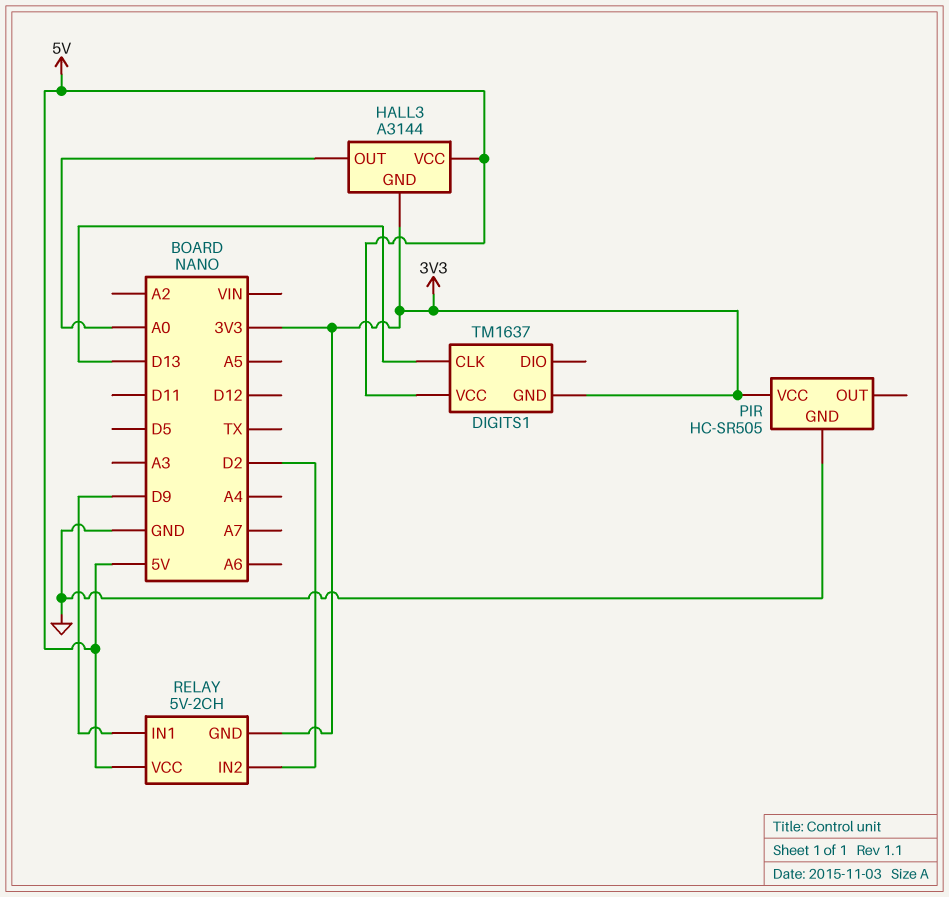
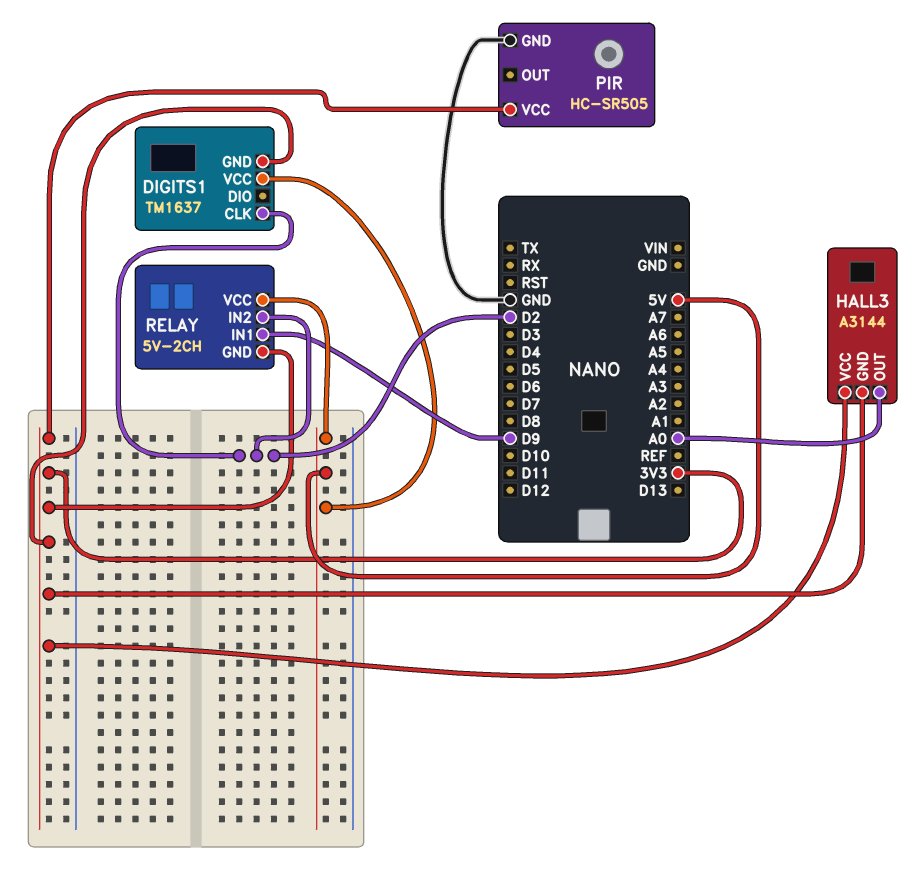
DIGITS1 pin CLK: D13 -> D2
HALL3 pin VCC: 5V -> 3V3

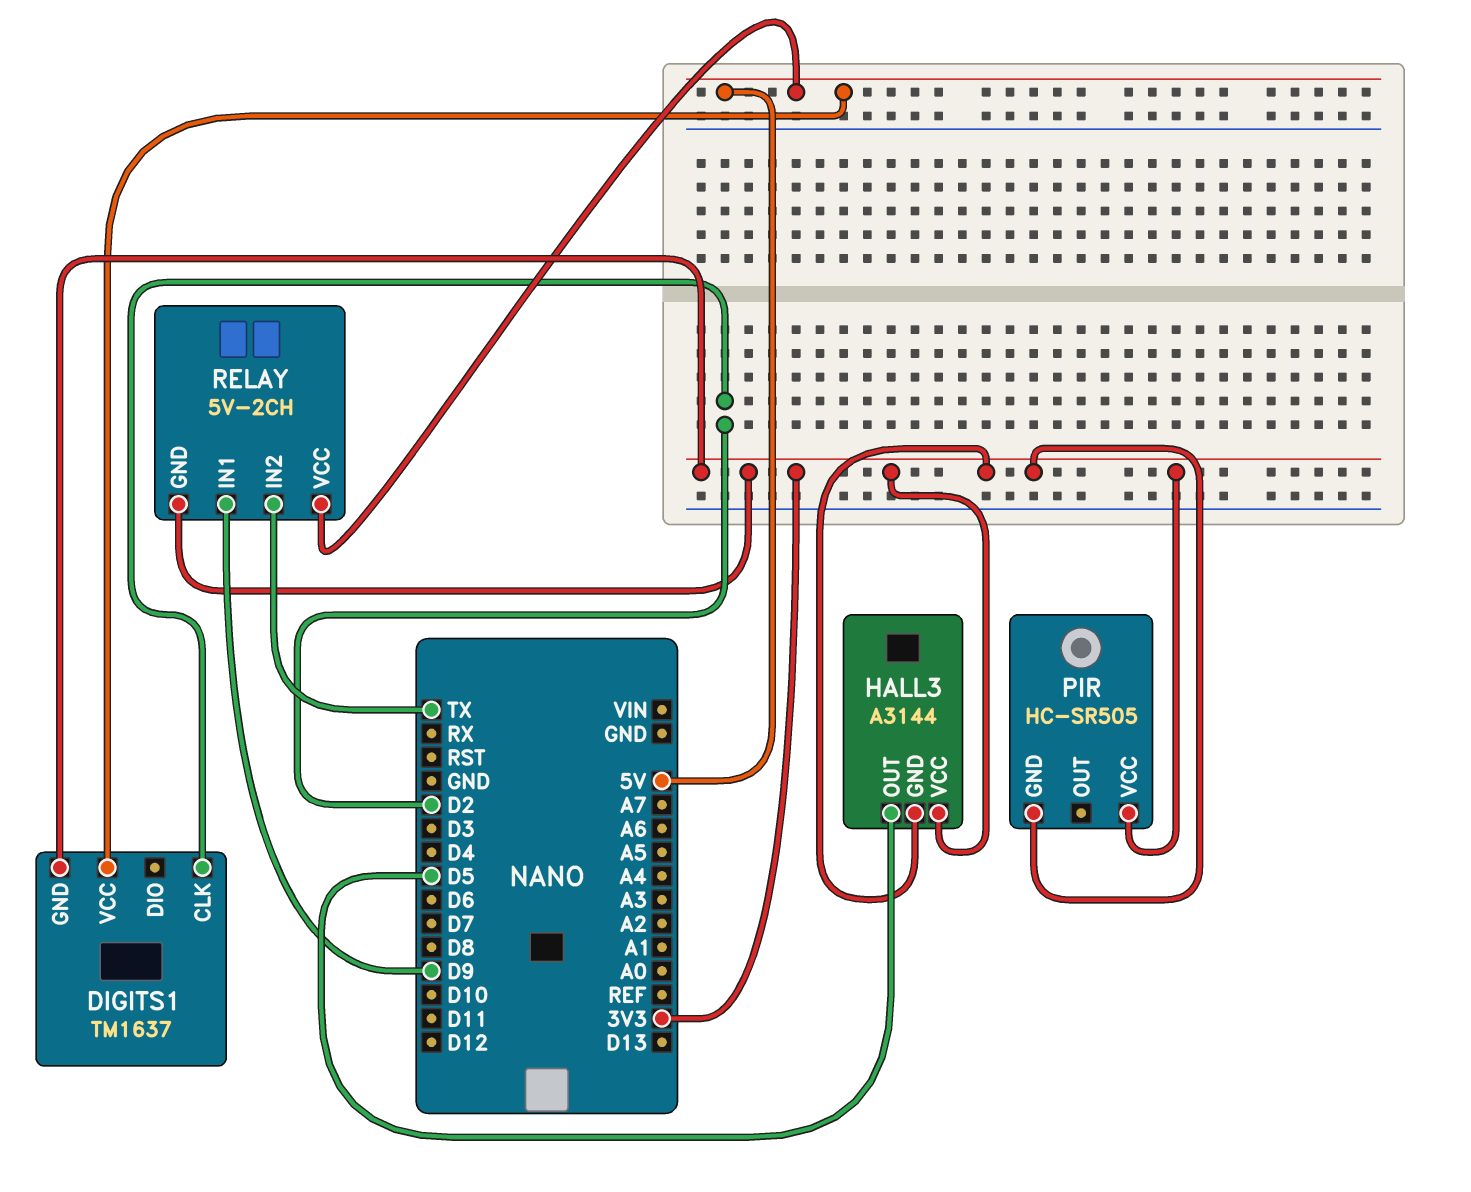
HALL3 pin OUT: A0 -> D5
PIR pin GND: GND -> 3V3
RELAY pin IN2: D2 -> TX

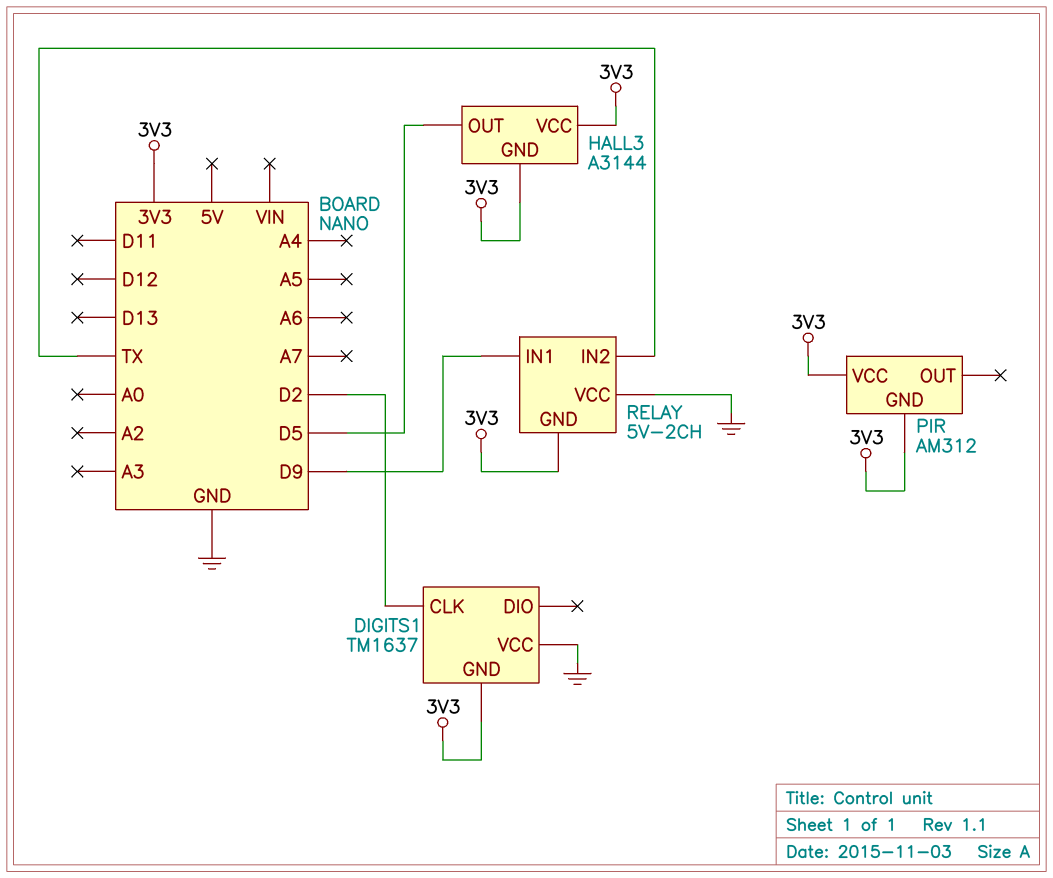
DIGITS1 pin VCC: 5V -> GND
PIR: HC-SR505 -> AM312
RELAY pin VCC: 5V -> GND

